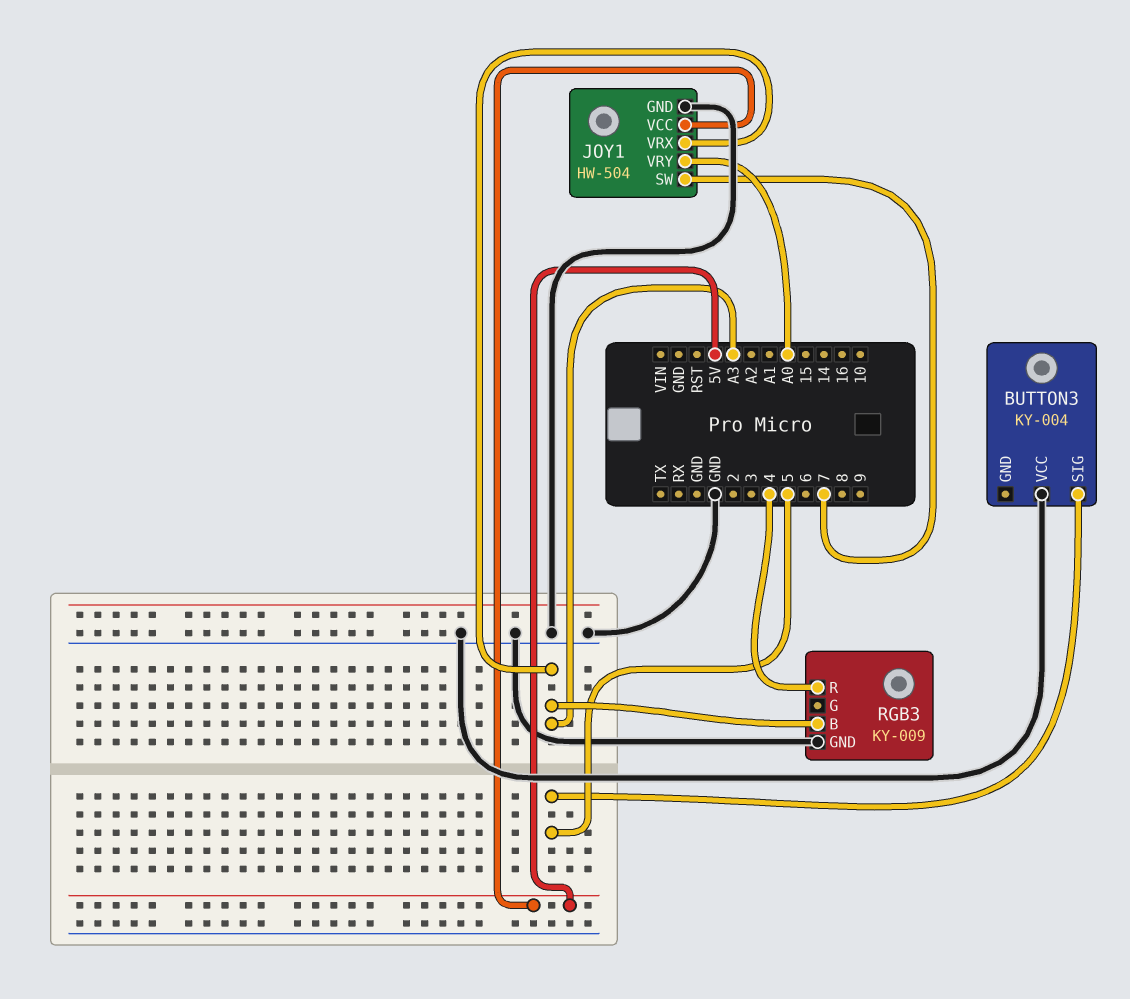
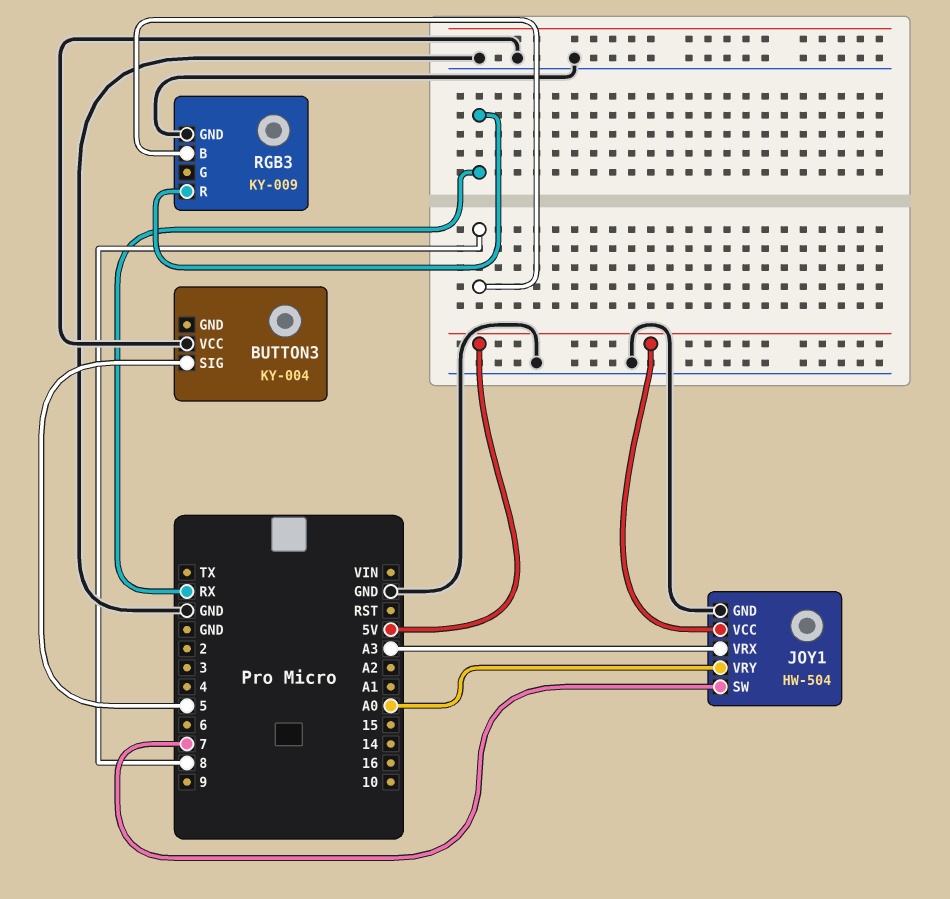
RGB3 pin B: A3 -> 8
RGB3 pin R: 4 -> RX

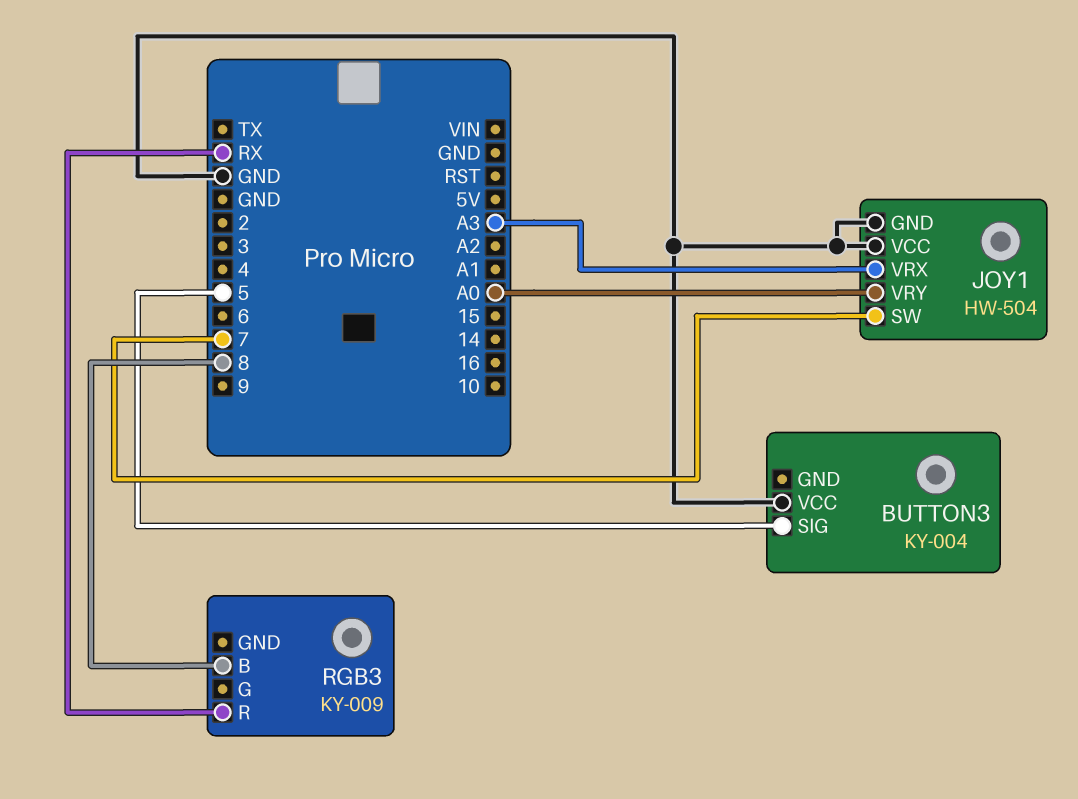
JOY1 pin VCC: 5V -> GND
RGB3 pin GND: GND -> none

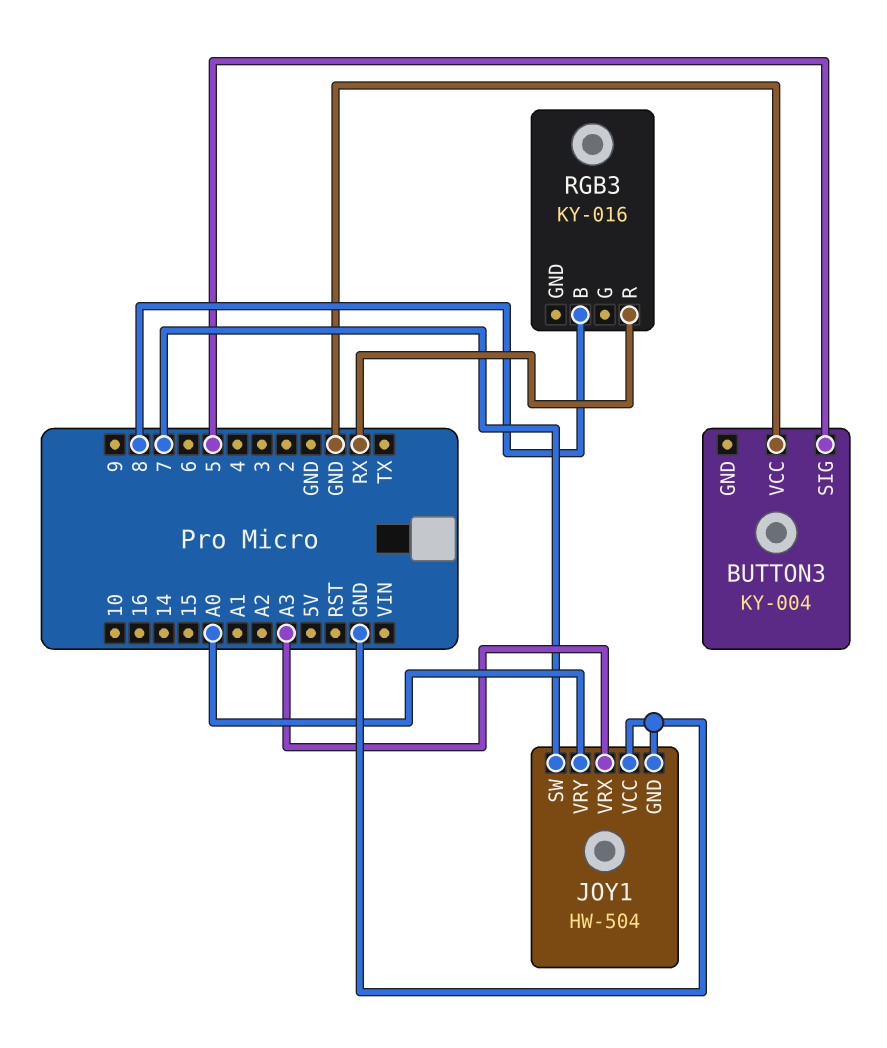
RGB3: KY-009 -> KY-016

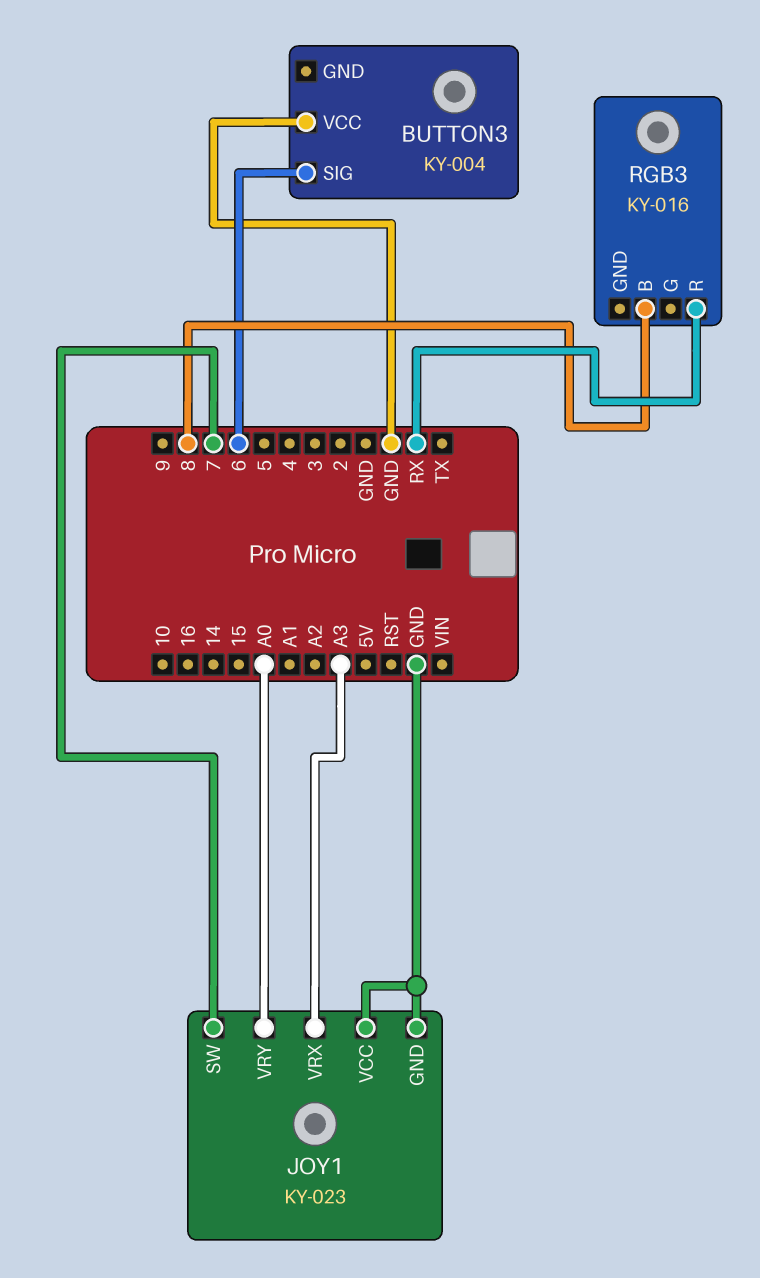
BUTTON3 pin SIG: 5 -> 6
JOY1: HW-504 -> KY-023

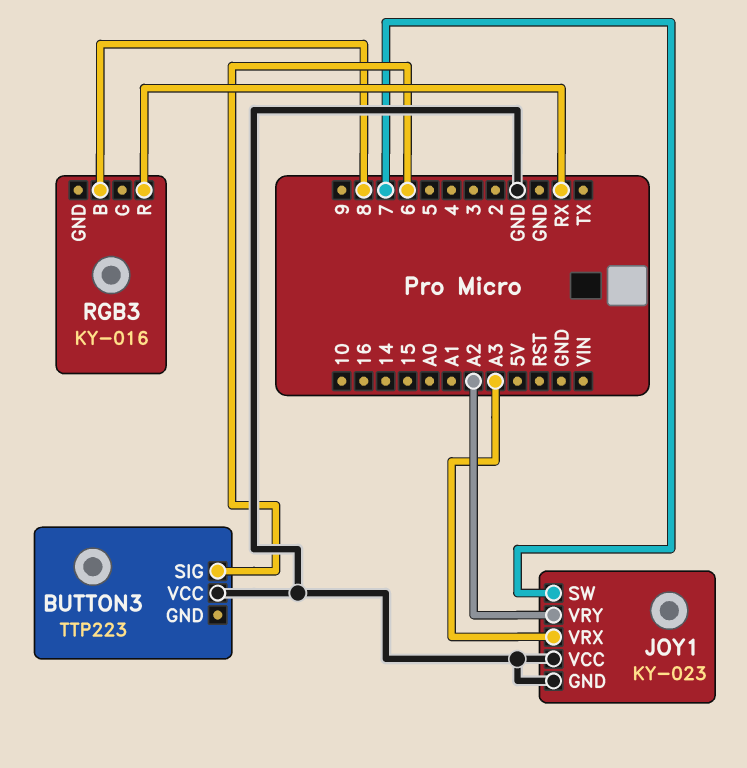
BUTTON3: KY-004 -> TTP223
JOY1 pin VRY: A0 -> A2

